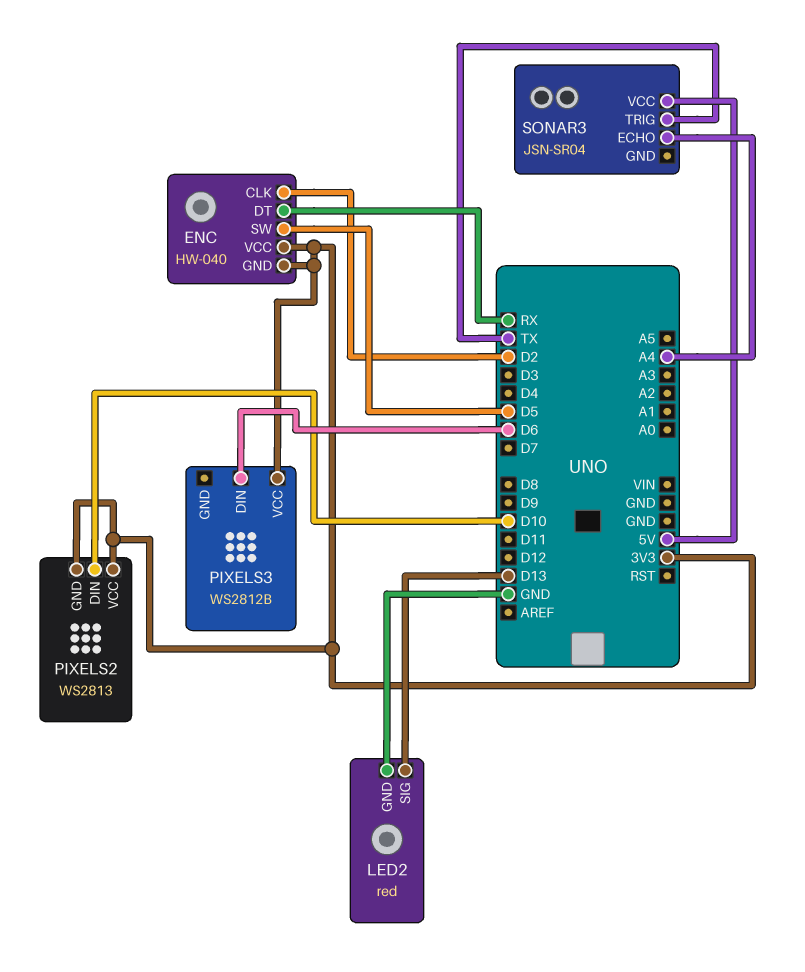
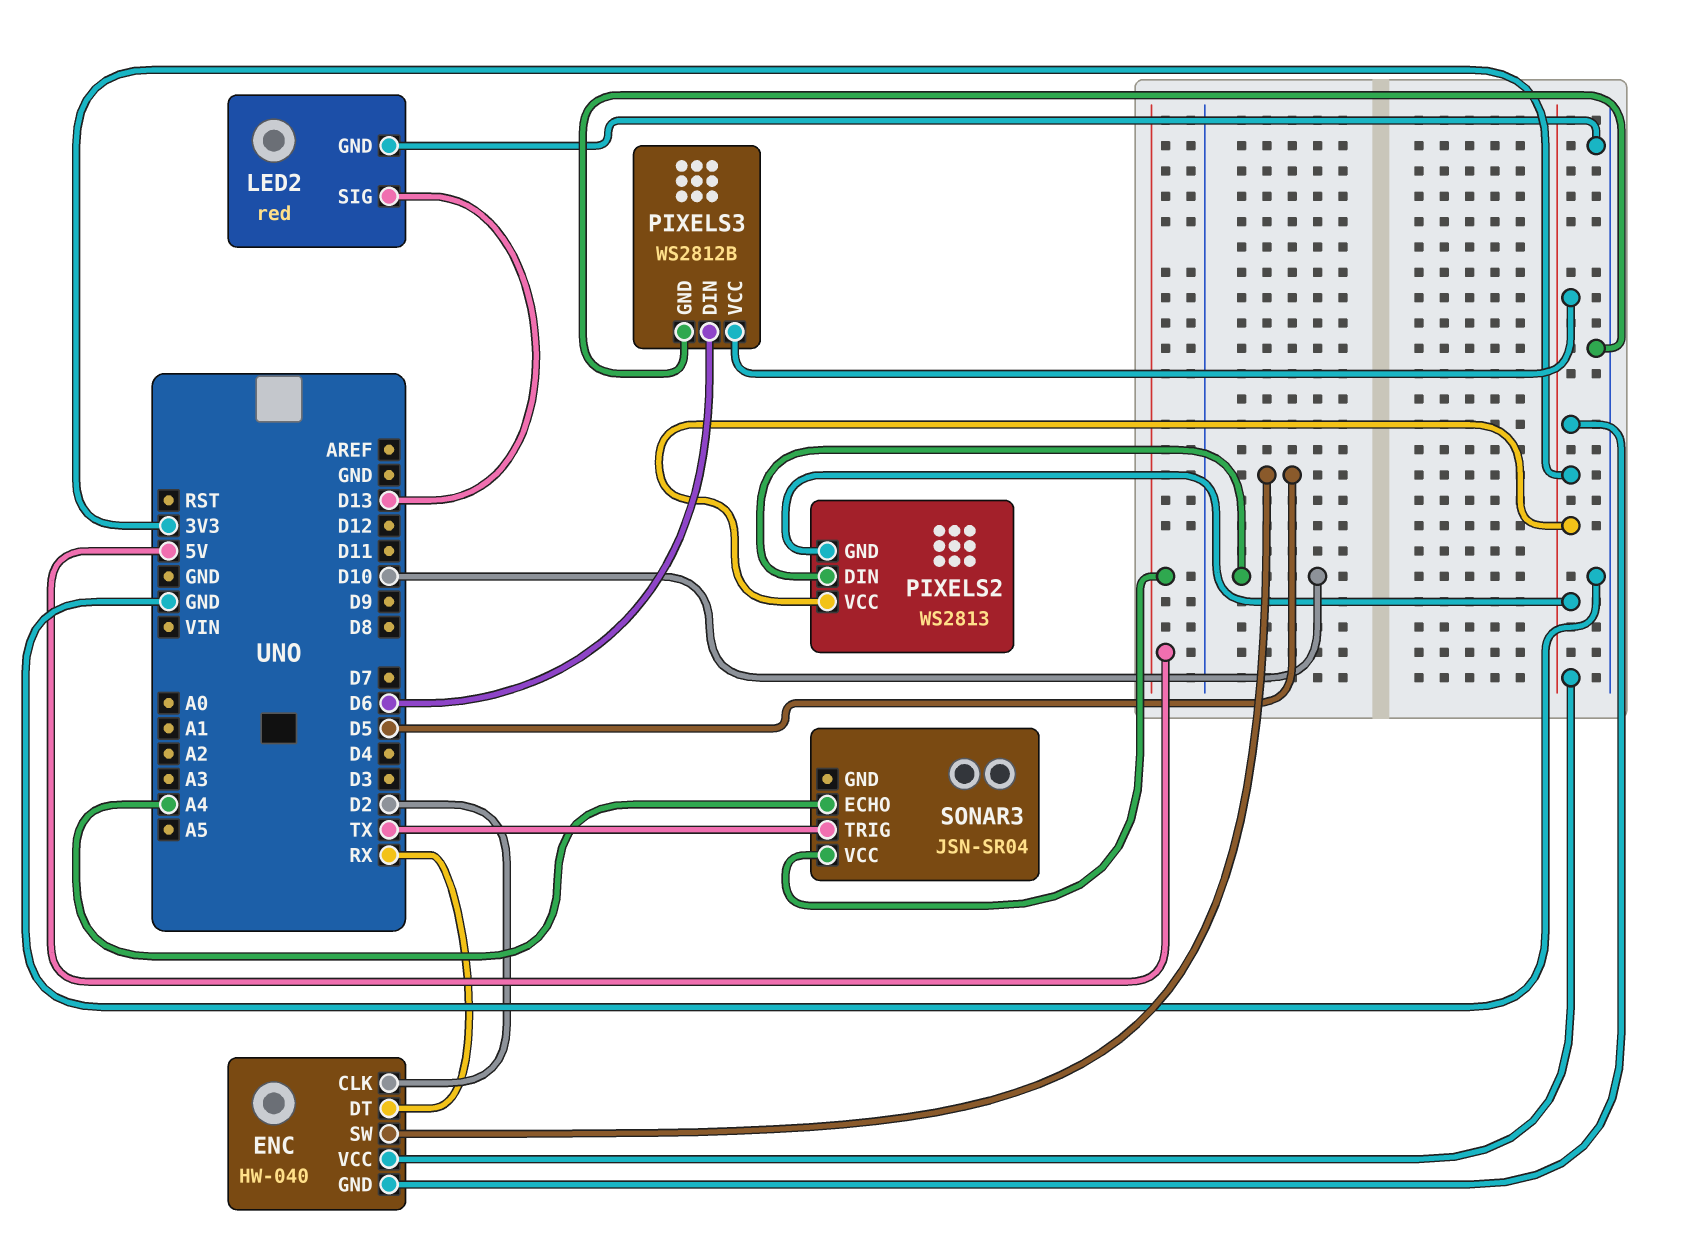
PIXELS3 pin GND: none -> GND

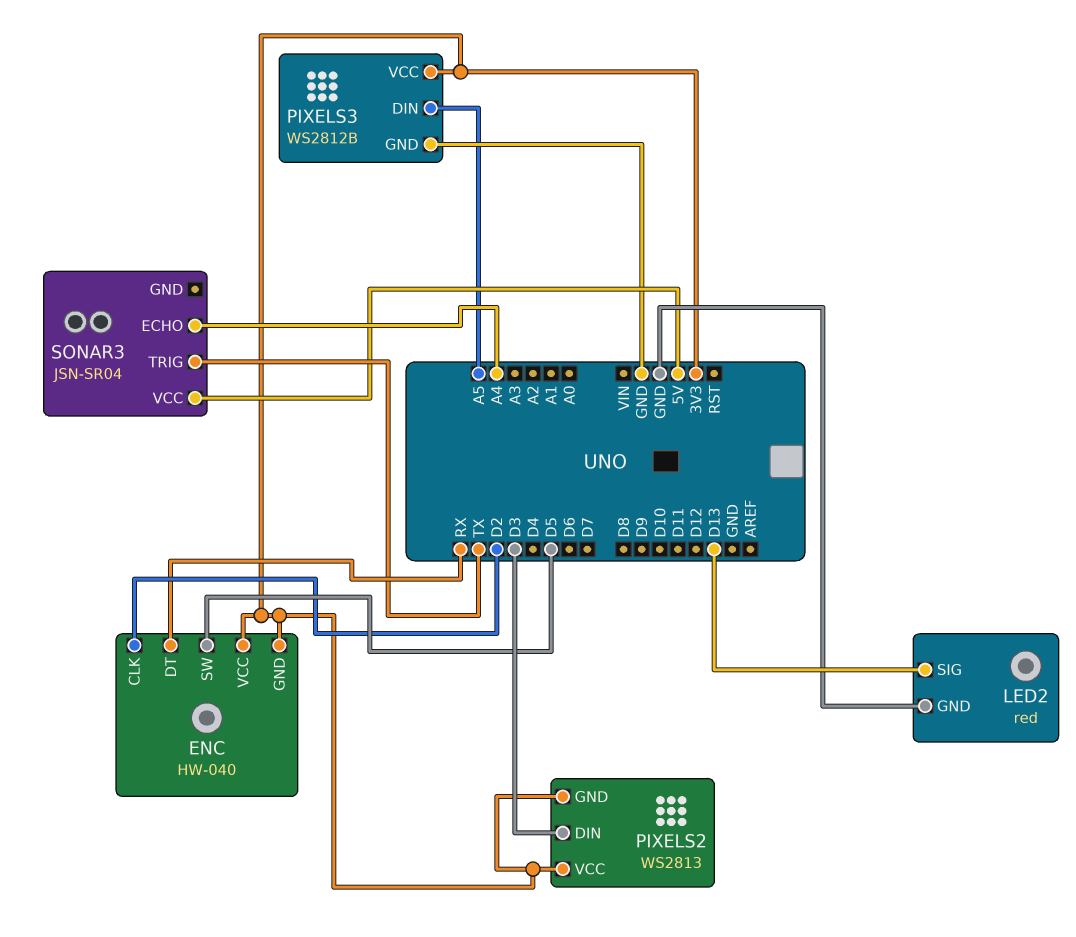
PIXELS2 pin DIN: D10 -> D3
PIXELS3 pin DIN: D6 -> A5

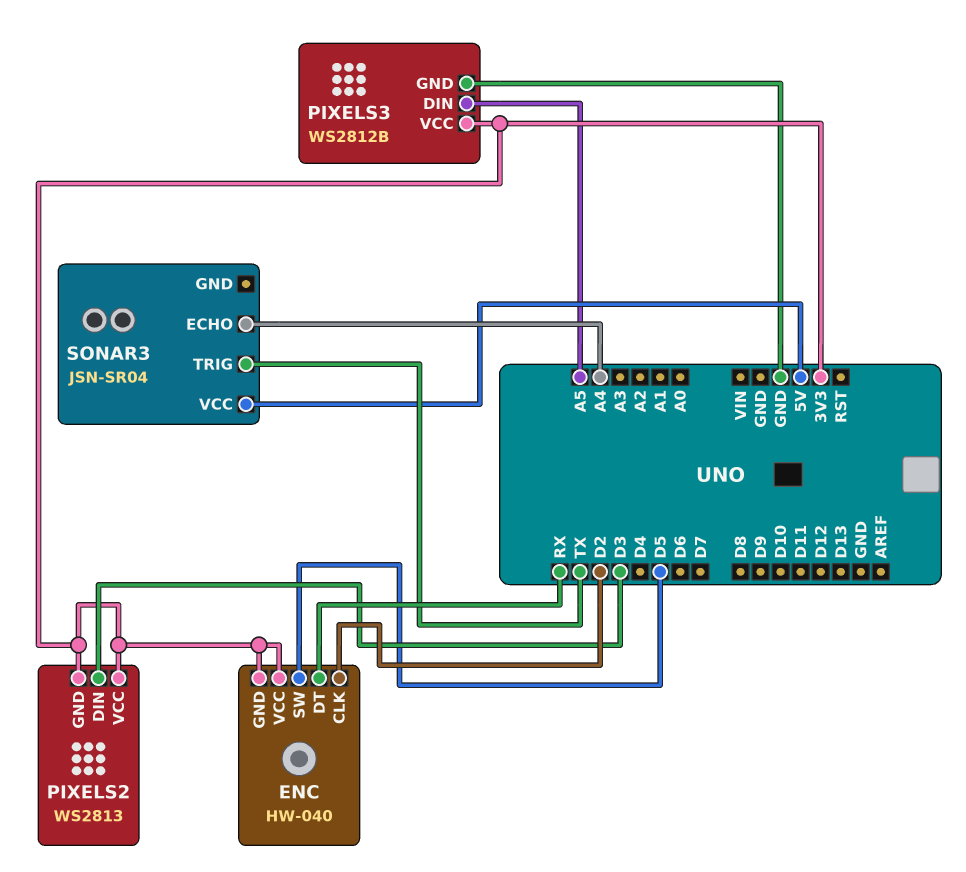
LED2: red -> none
LED2 pin GND: GND -> none
LED2 pin SIG: D13 -> none

